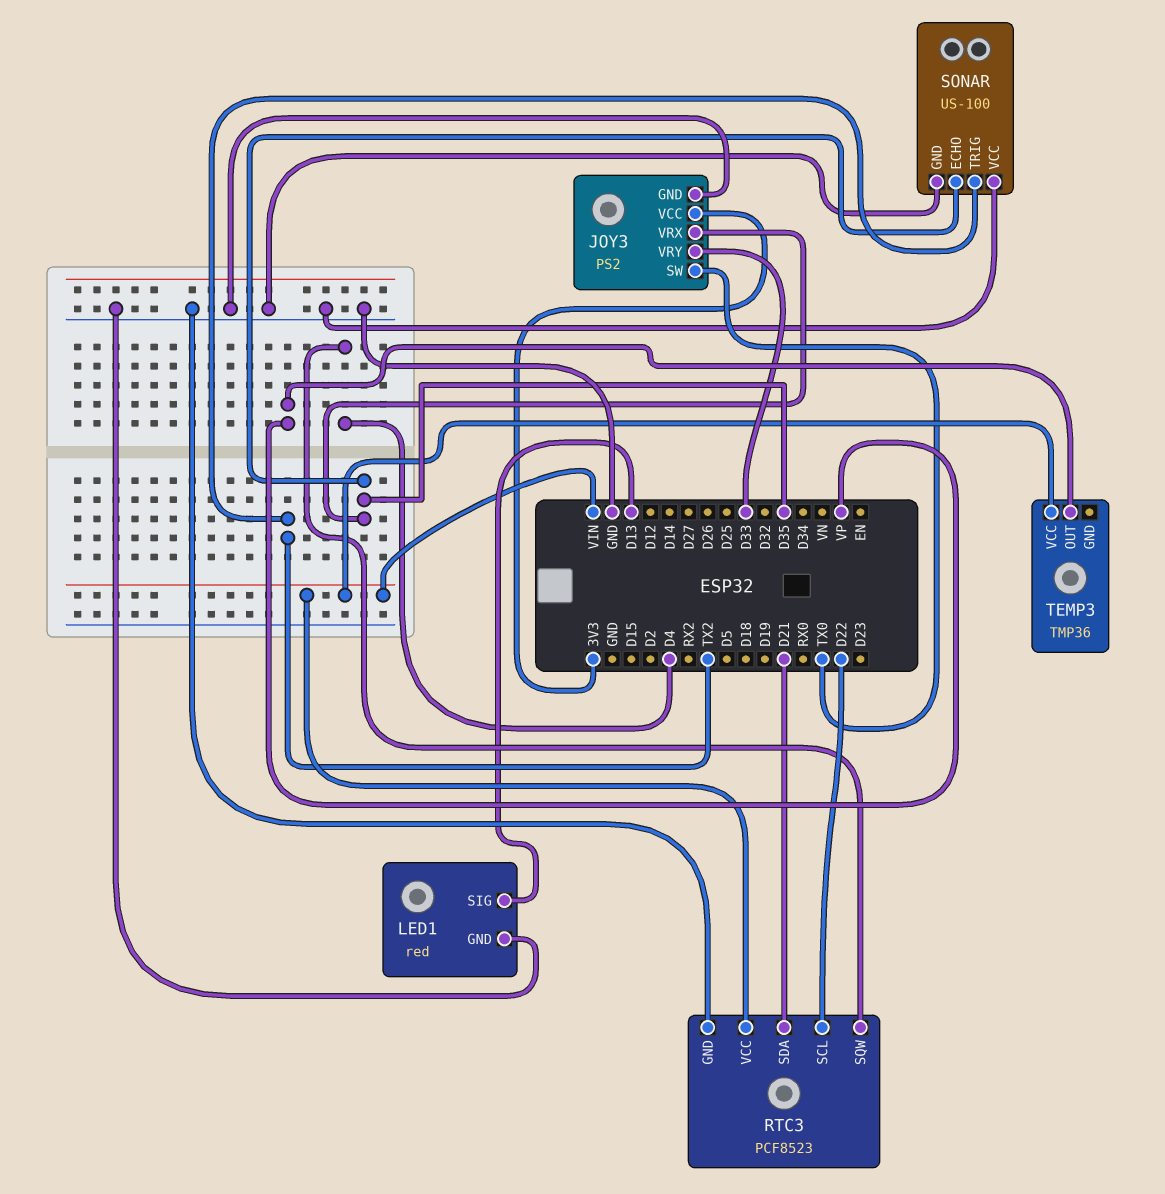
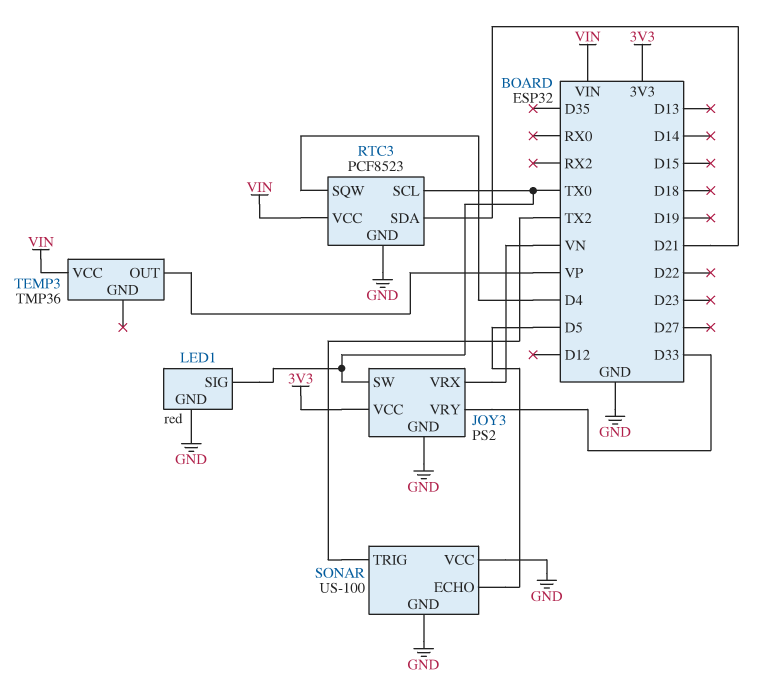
JOY3 pin VRX: D35 -> VN
LED1 pin SIG: D13 -> TX0
RTC3 pin SCL: D22 -> TX0
SONAR pin ECHO: D35 -> D5

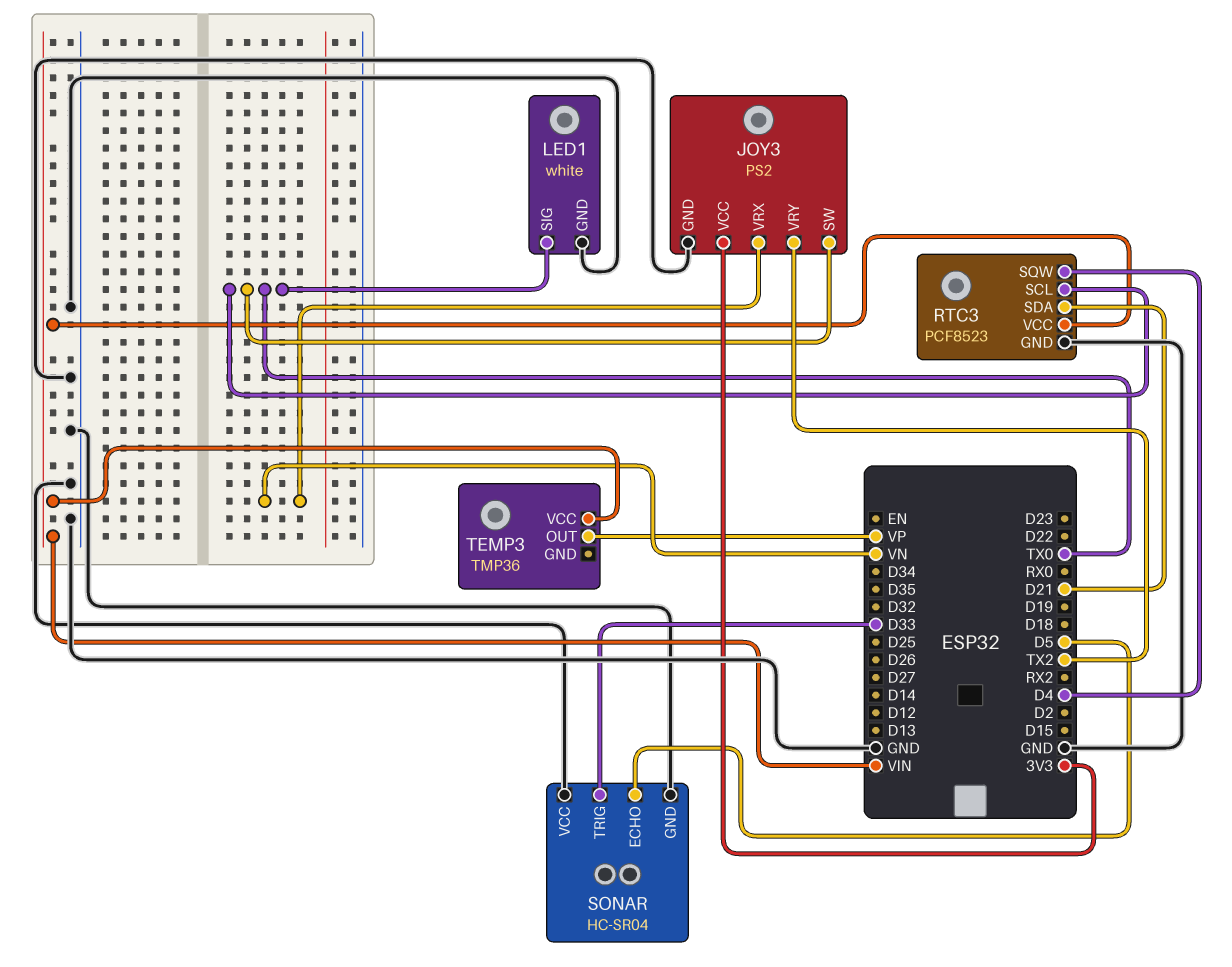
JOY3 pin VRY: D33 -> TX2
LED1: red -> white
SONAR: US-100 -> HC-SR04
SONAR pin TRIG: TX2 -> D33

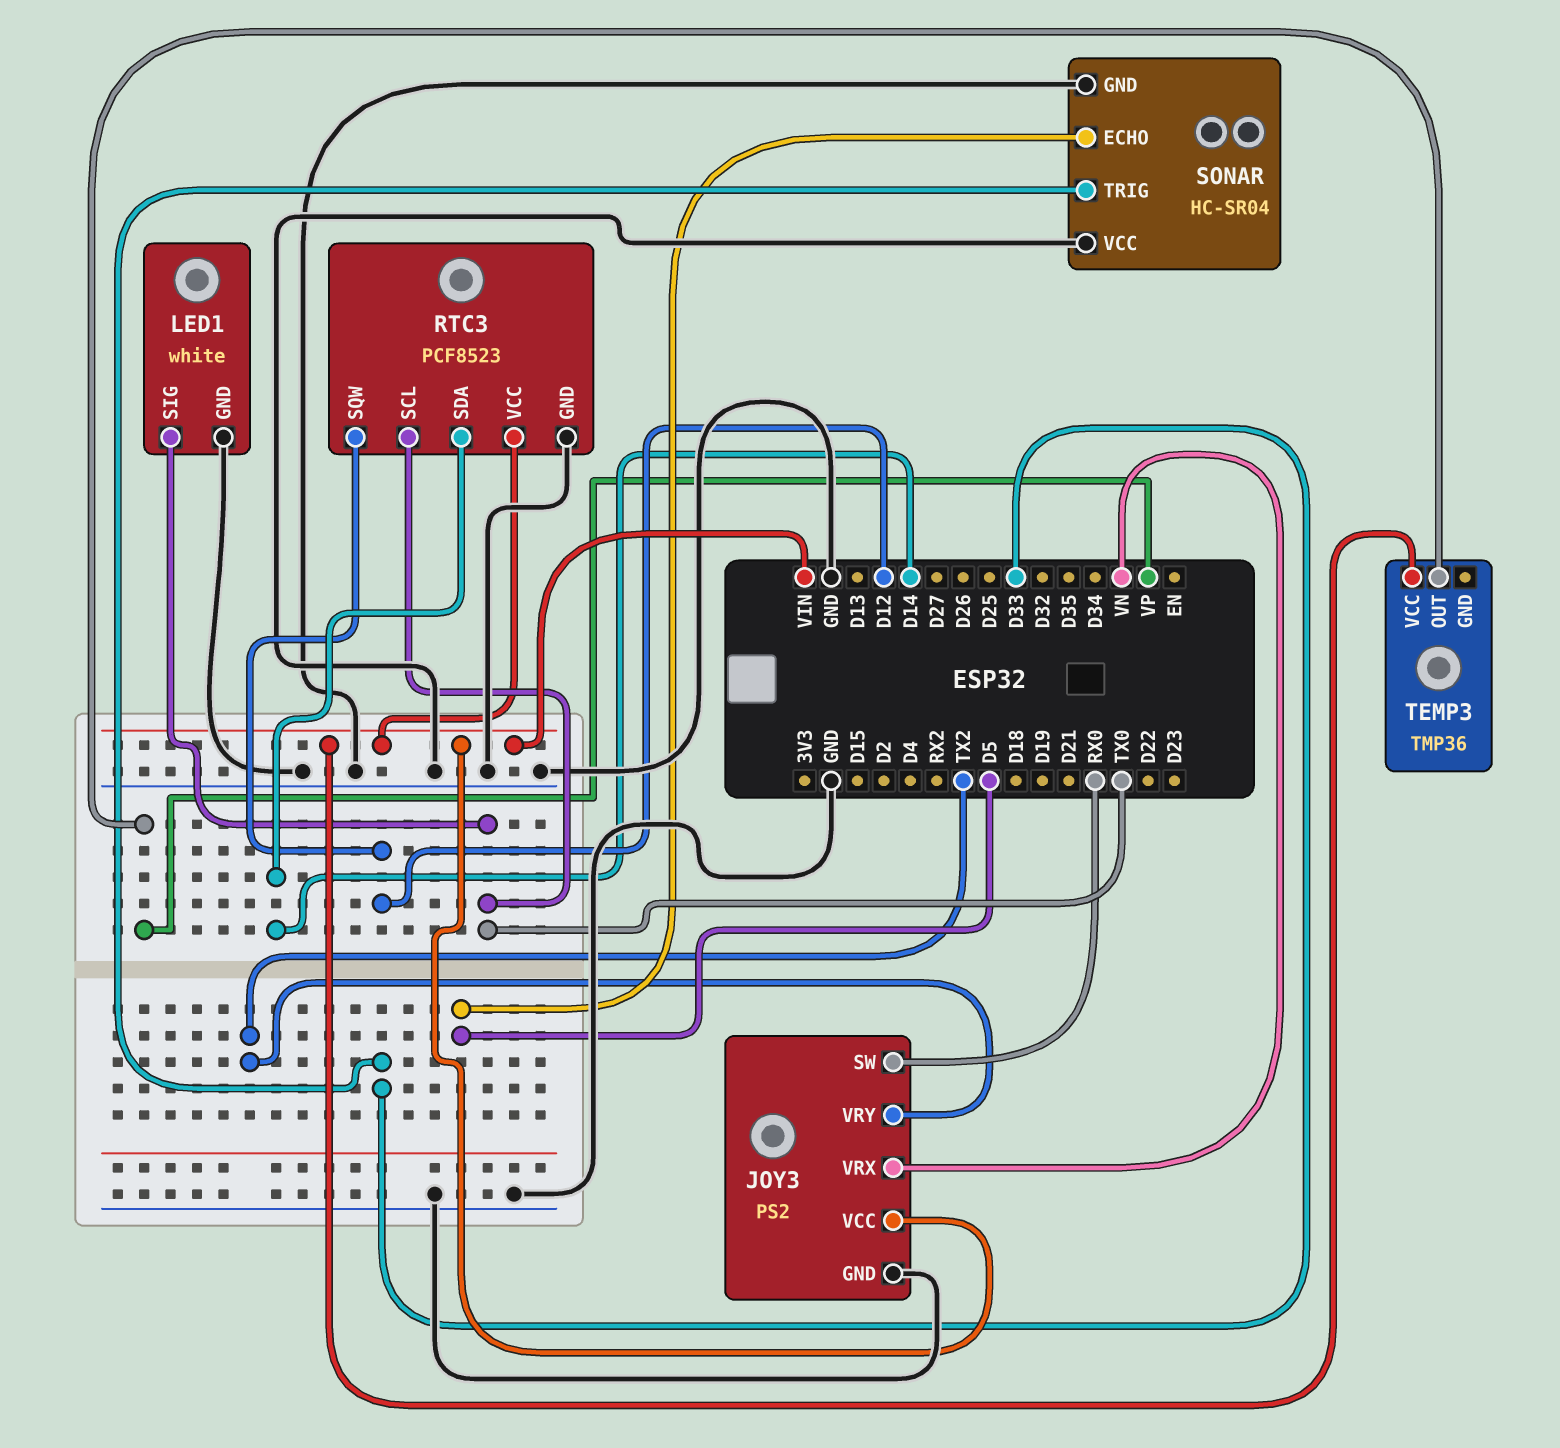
JOY3 pin SW: TX0 -> RX0
JOY3 pin VCC: 3V3 -> VIN
RTC3 pin SDA: D21 -> D14
RTC3 pin SQW: D4 -> D12

